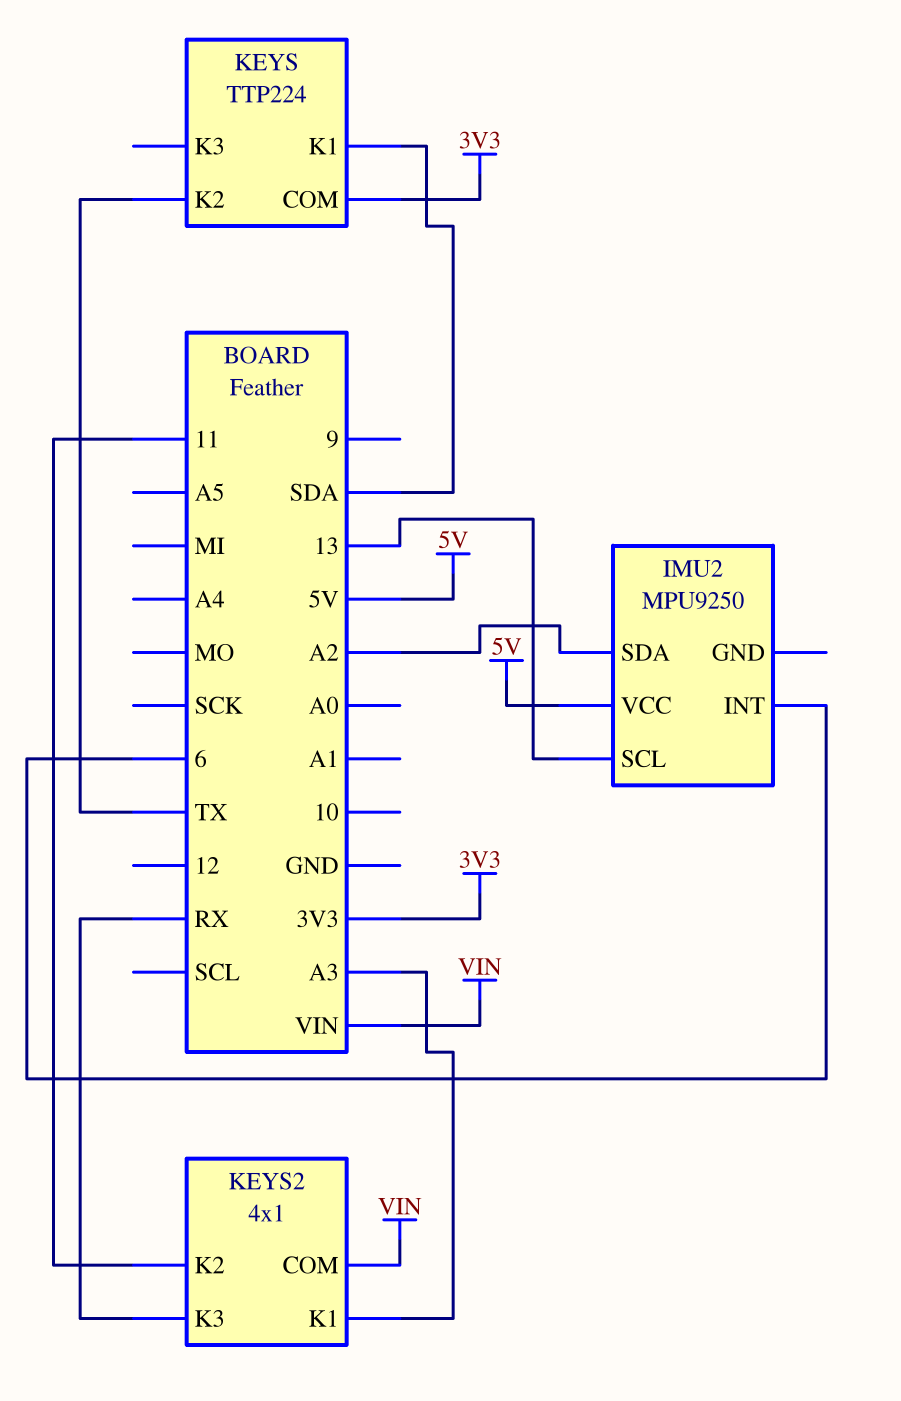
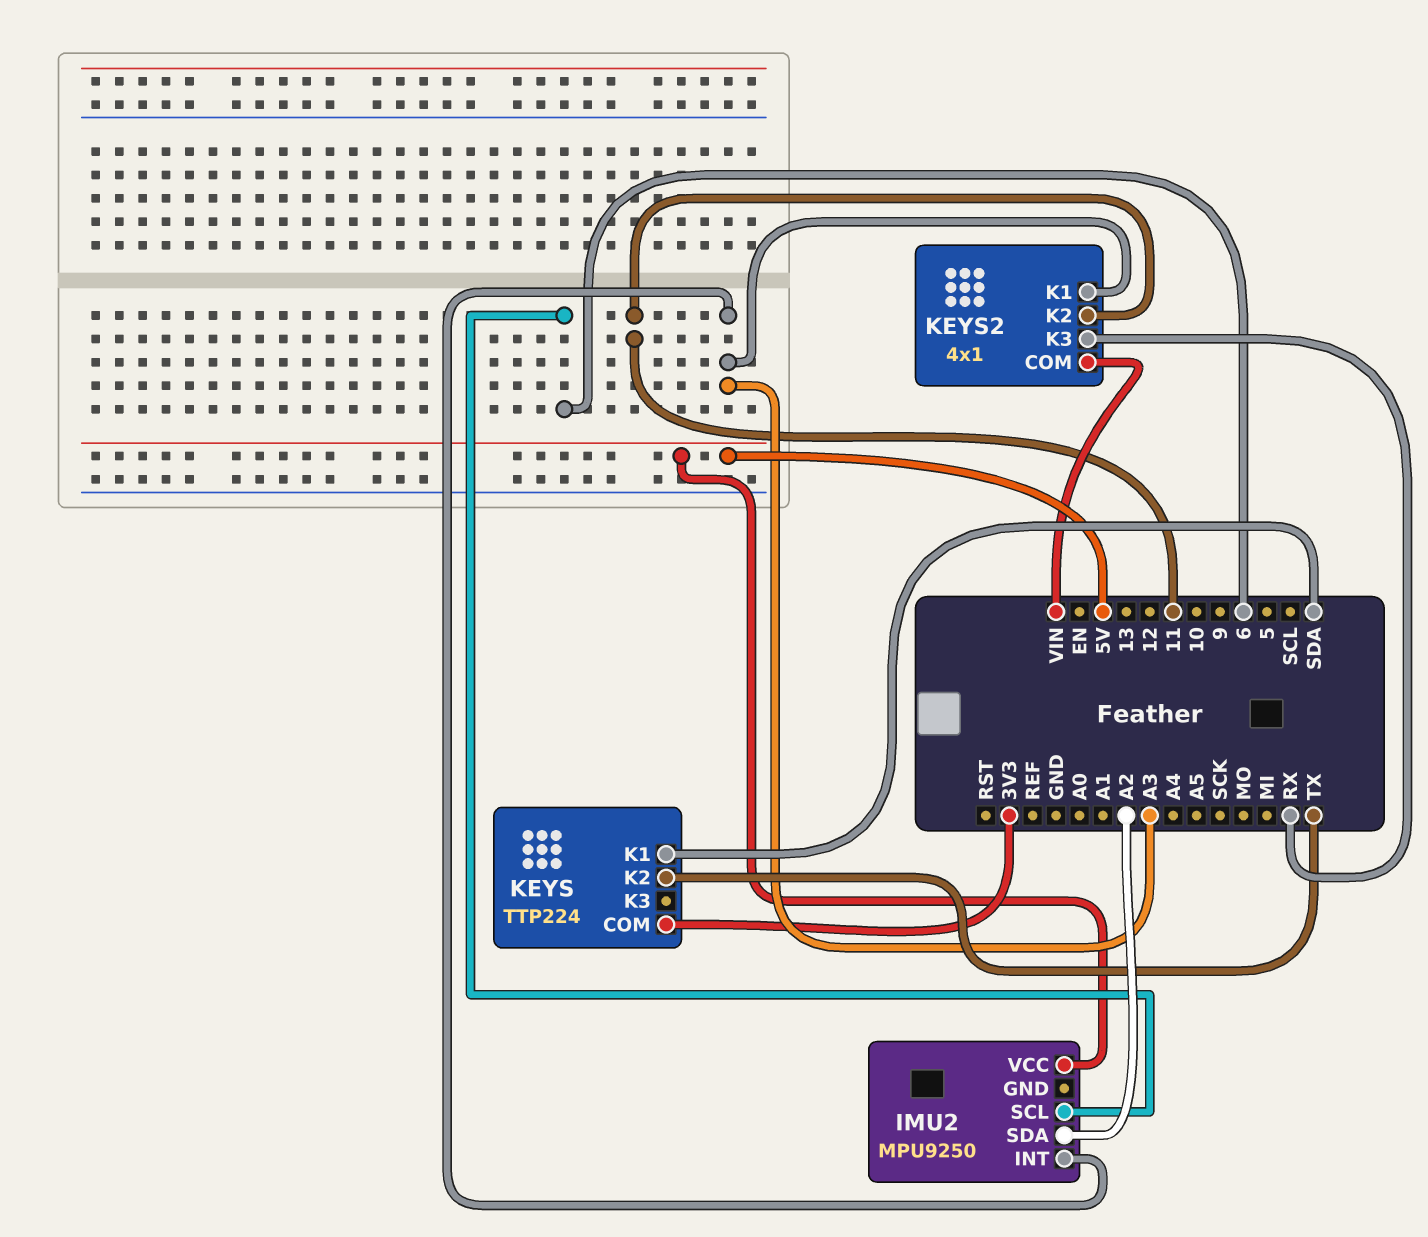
IMU2 pin INT: 6 -> A3
IMU2 pin SCL: 13 -> 6

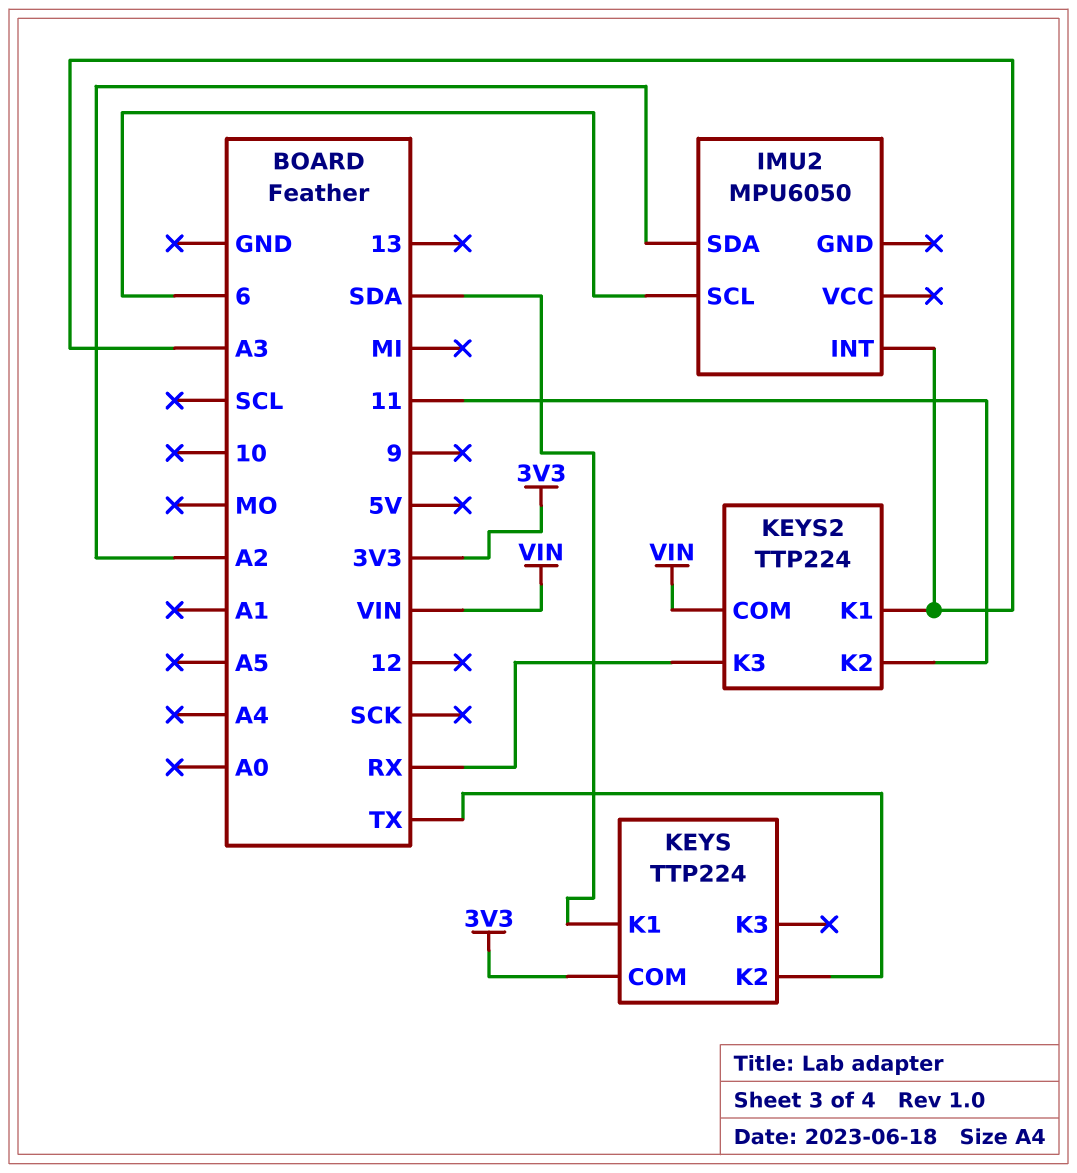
IMU2: MPU9250 -> MPU6050
IMU2 pin VCC: 5V -> none
KEYS2: 4x1 -> TTP224

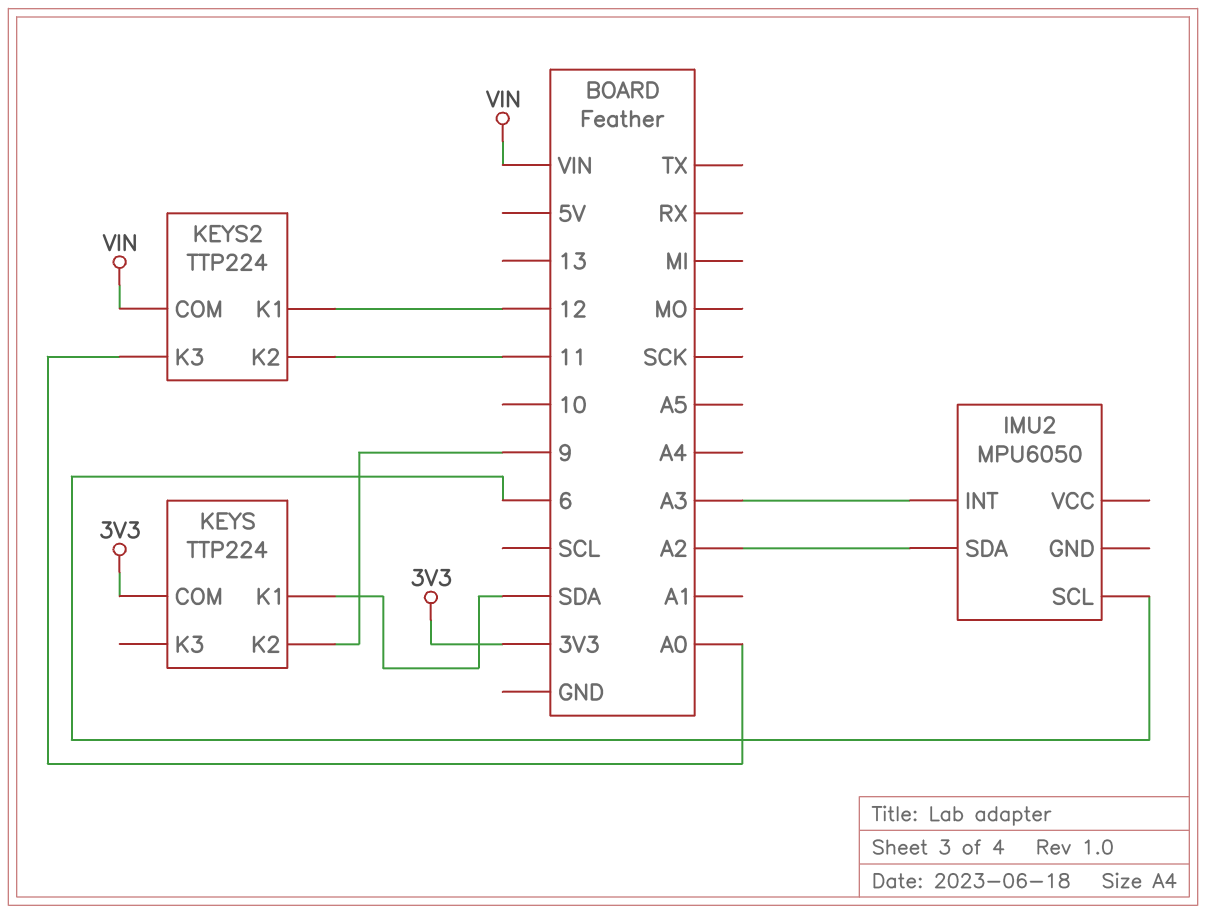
KEYS pin K2: TX -> 9
KEYS2 pin K1: A3 -> 12
KEYS2 pin K3: RX -> A0

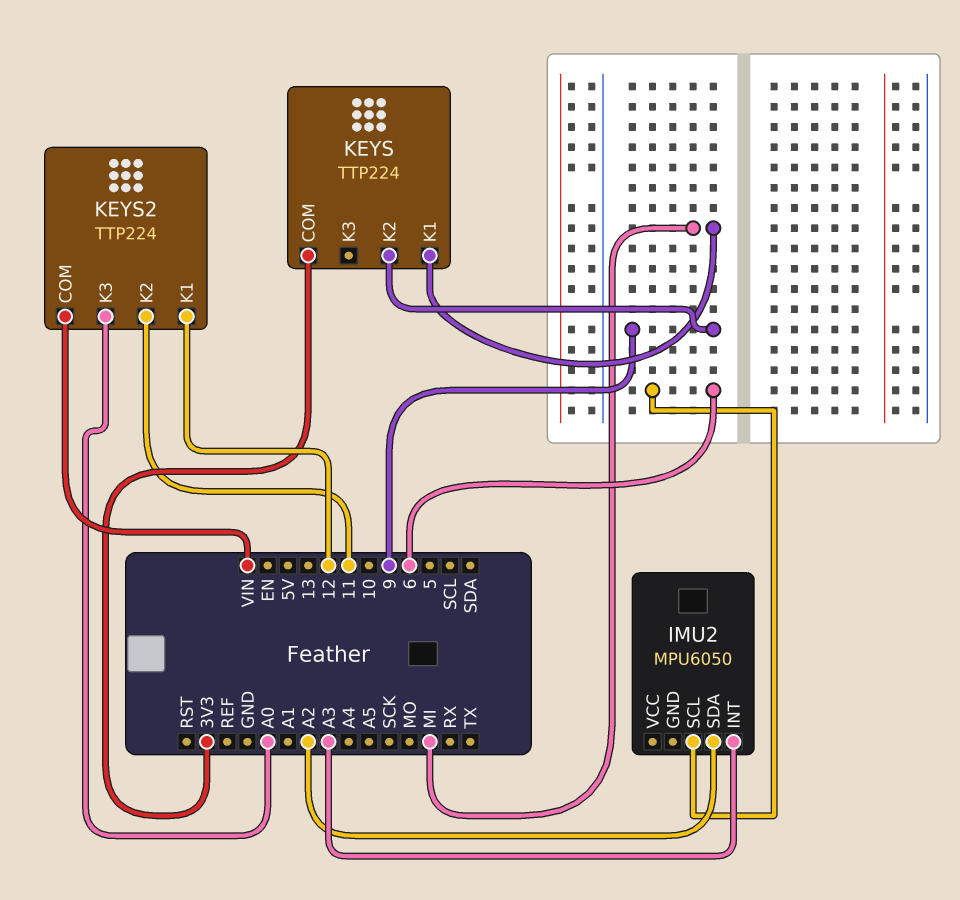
KEYS pin K1: SDA -> MI

